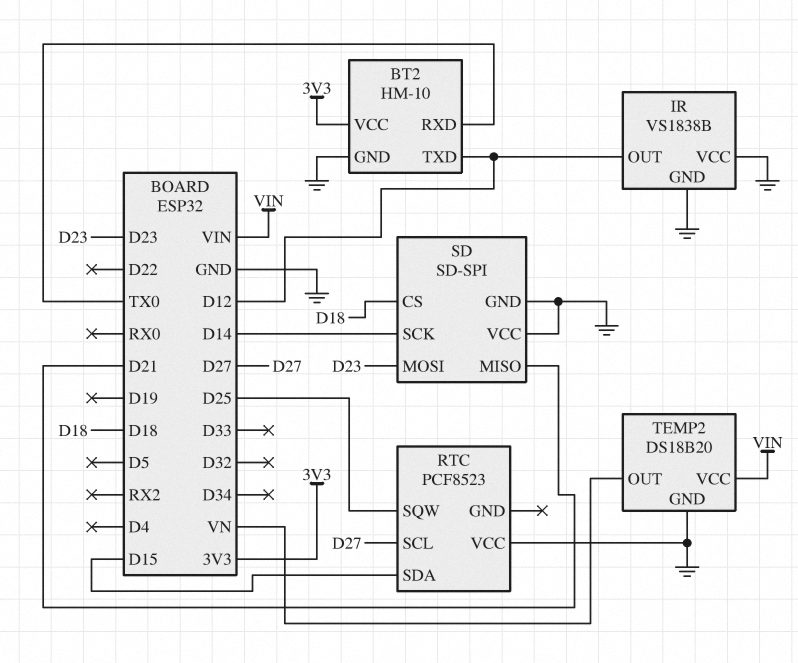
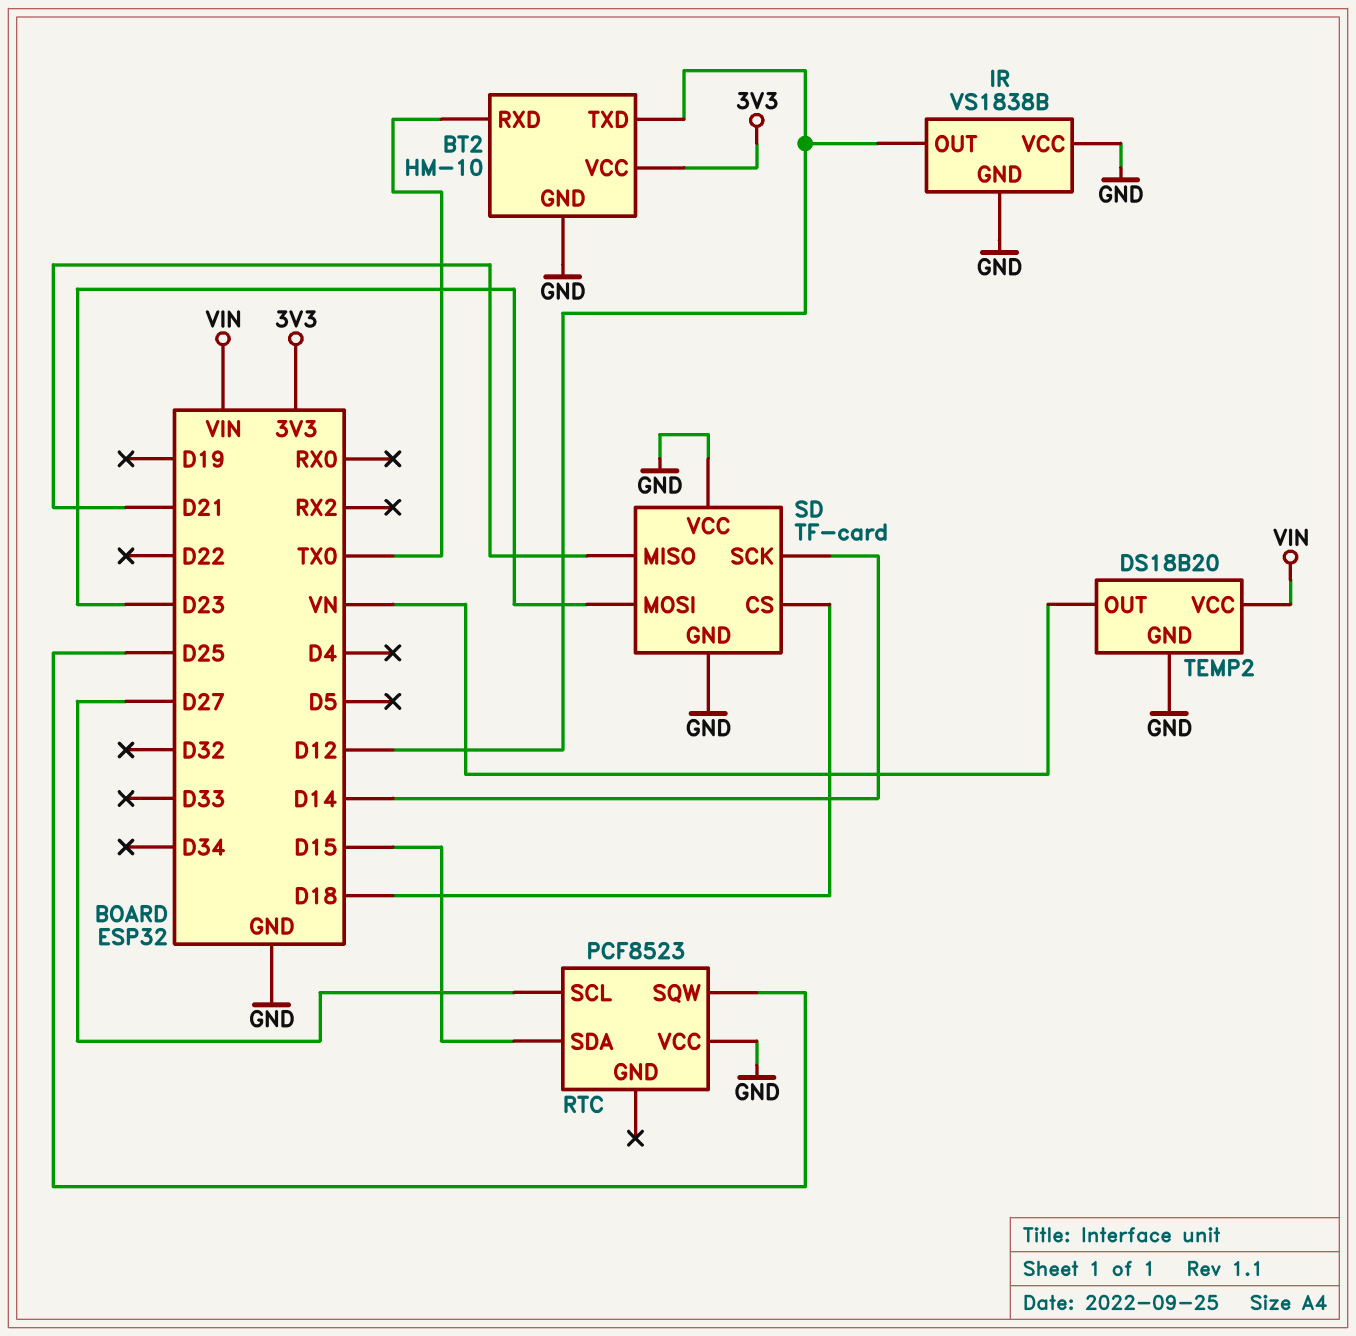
SD: SD-SPI -> TF-card

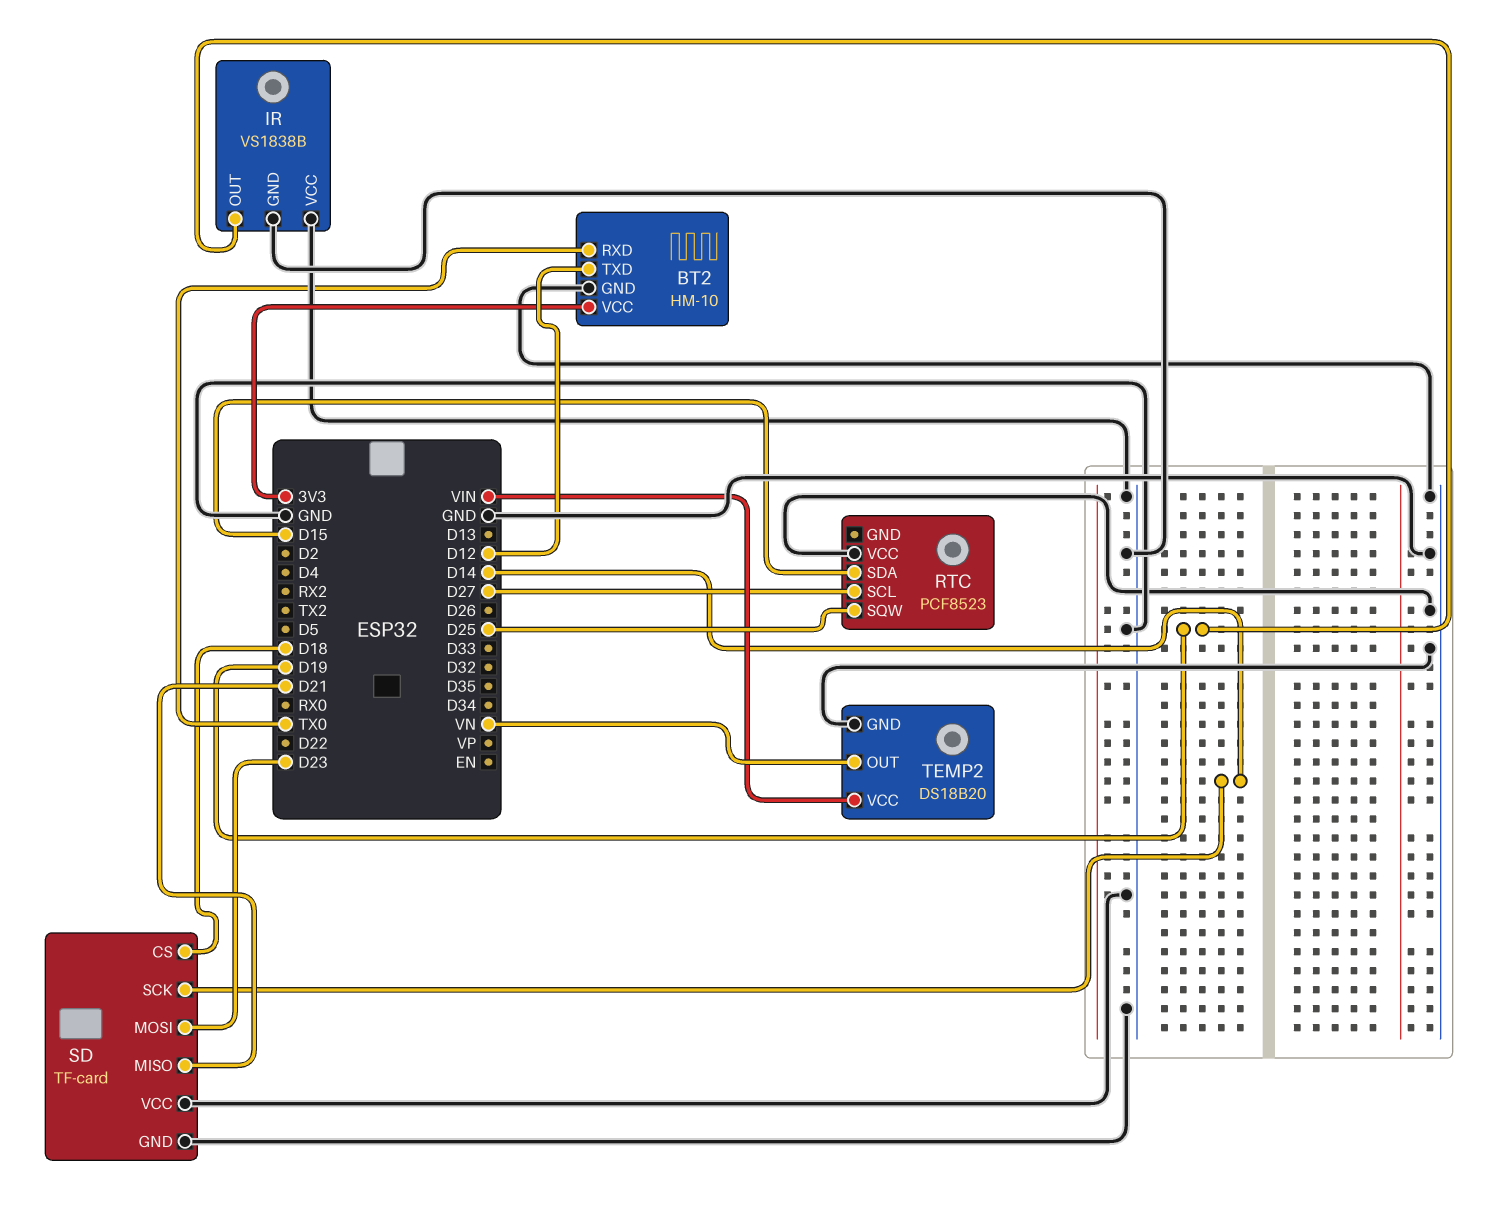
IR pin OUT: D12 -> D19

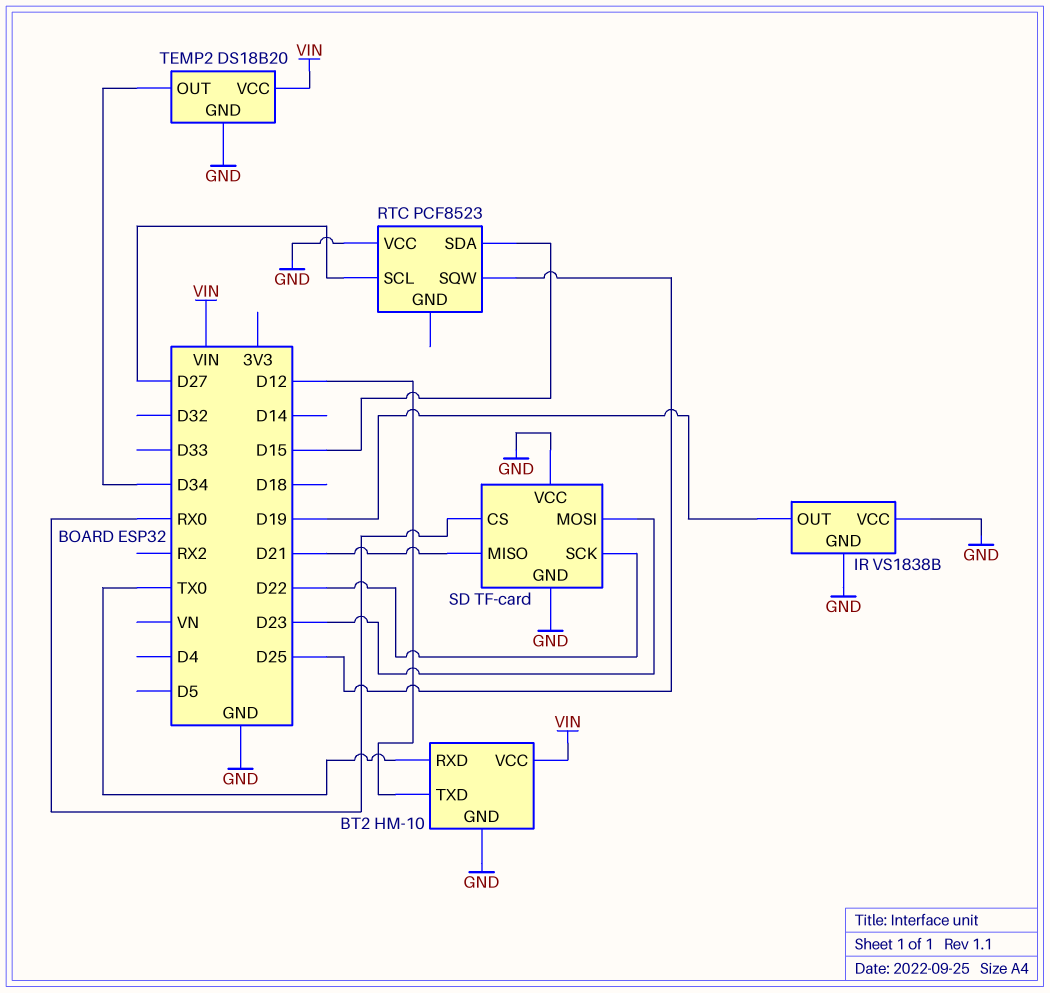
BT2 pin VCC: 3V3 -> VIN
SD pin CS: D18 -> RX0
SD pin SCK: D14 -> D22
TEMP2 pin OUT: VN -> D34

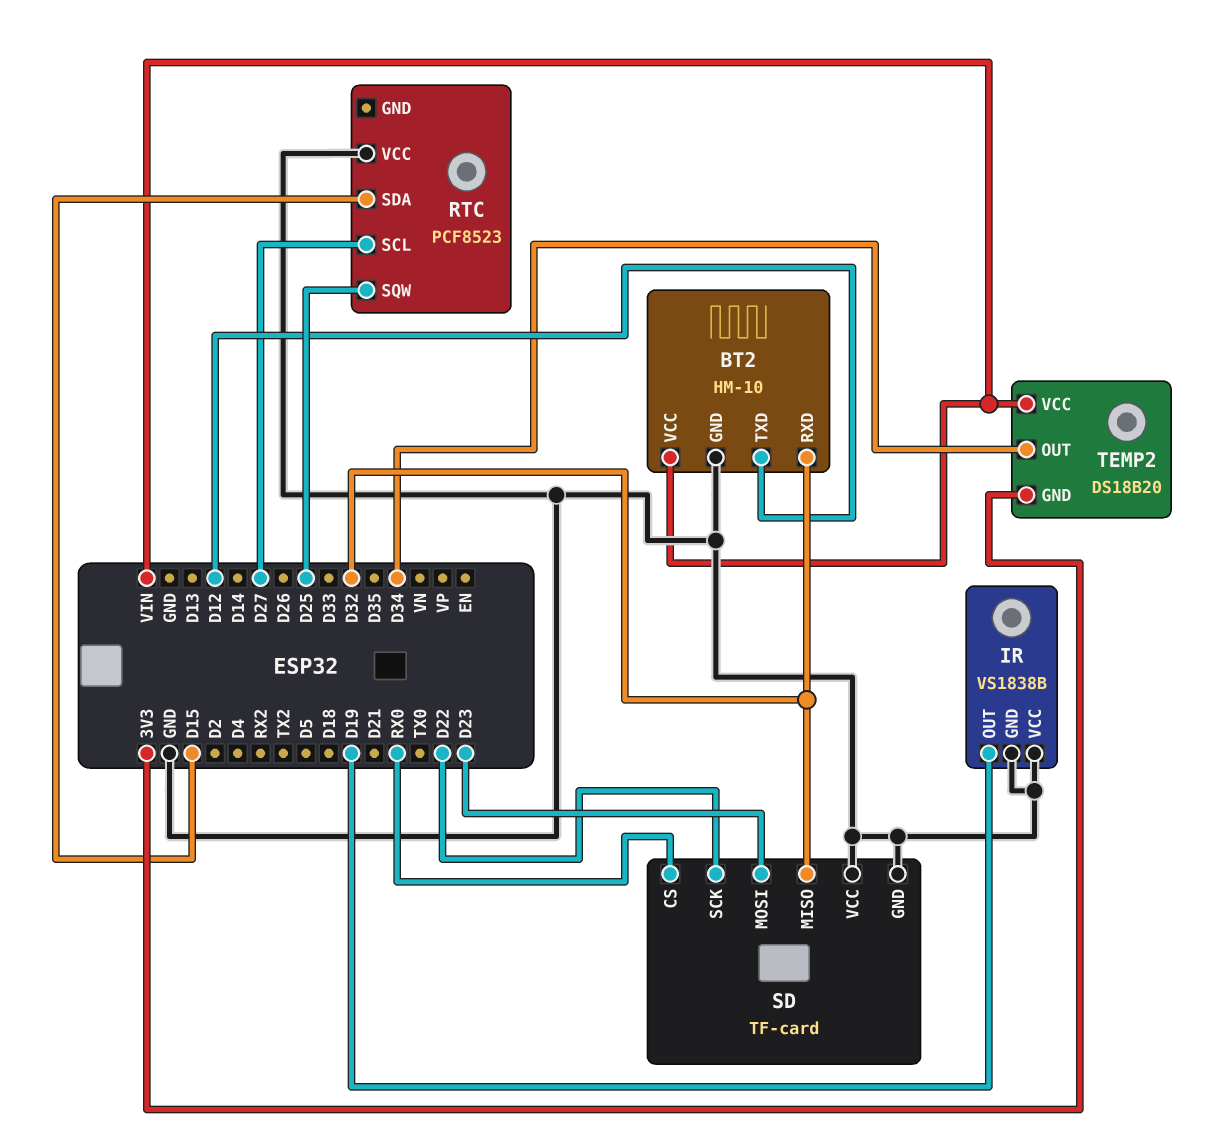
BT2 pin RXD: TX0 -> D32
SD pin MISO: D21 -> D32
TEMP2 pin GND: GND -> 3V3

